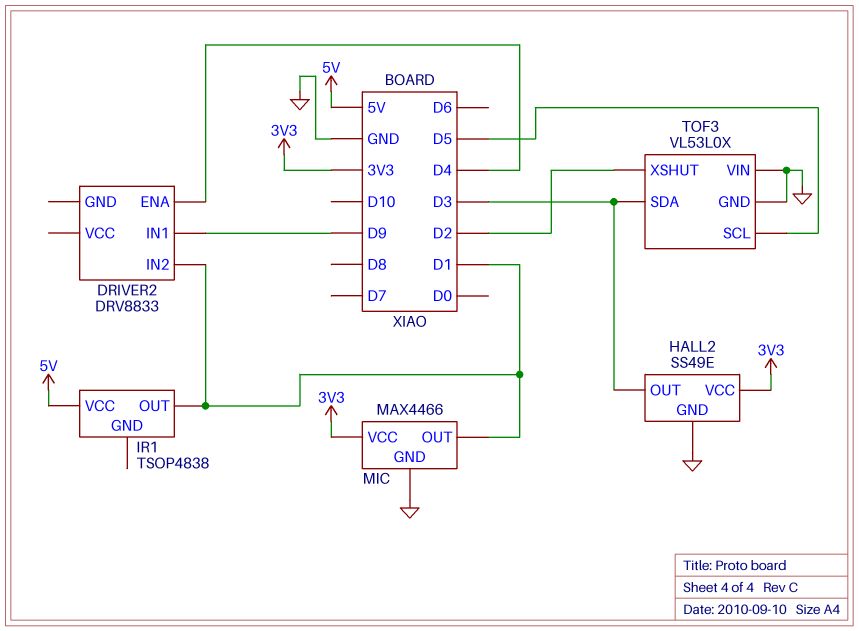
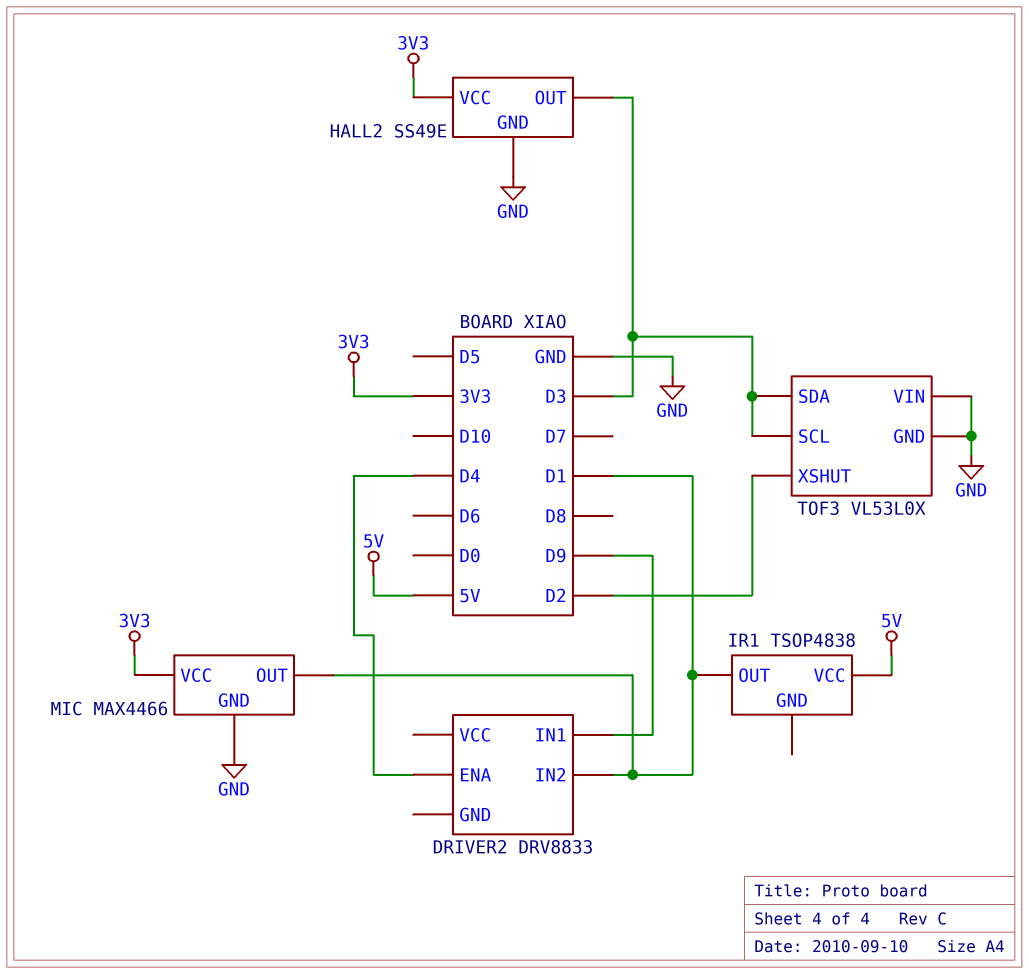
TOF3 pin SCL: D5 -> D3

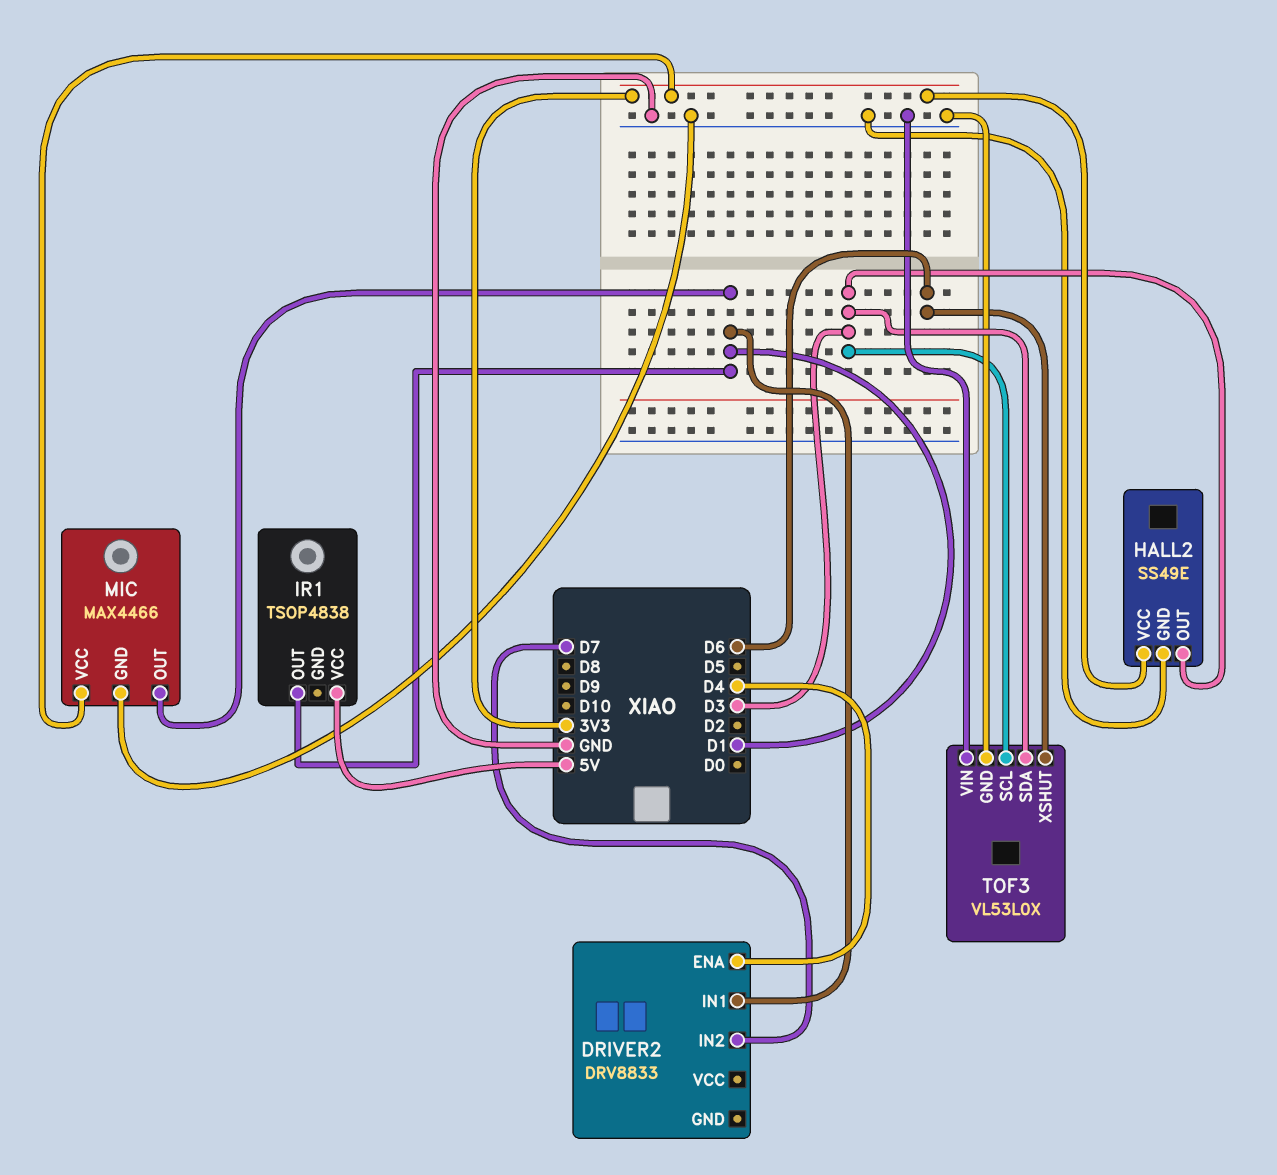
DRIVER2 pin IN1: D9 -> D1
DRIVER2 pin IN2: D1 -> D7
TOF3 pin XSHUT: D2 -> D6

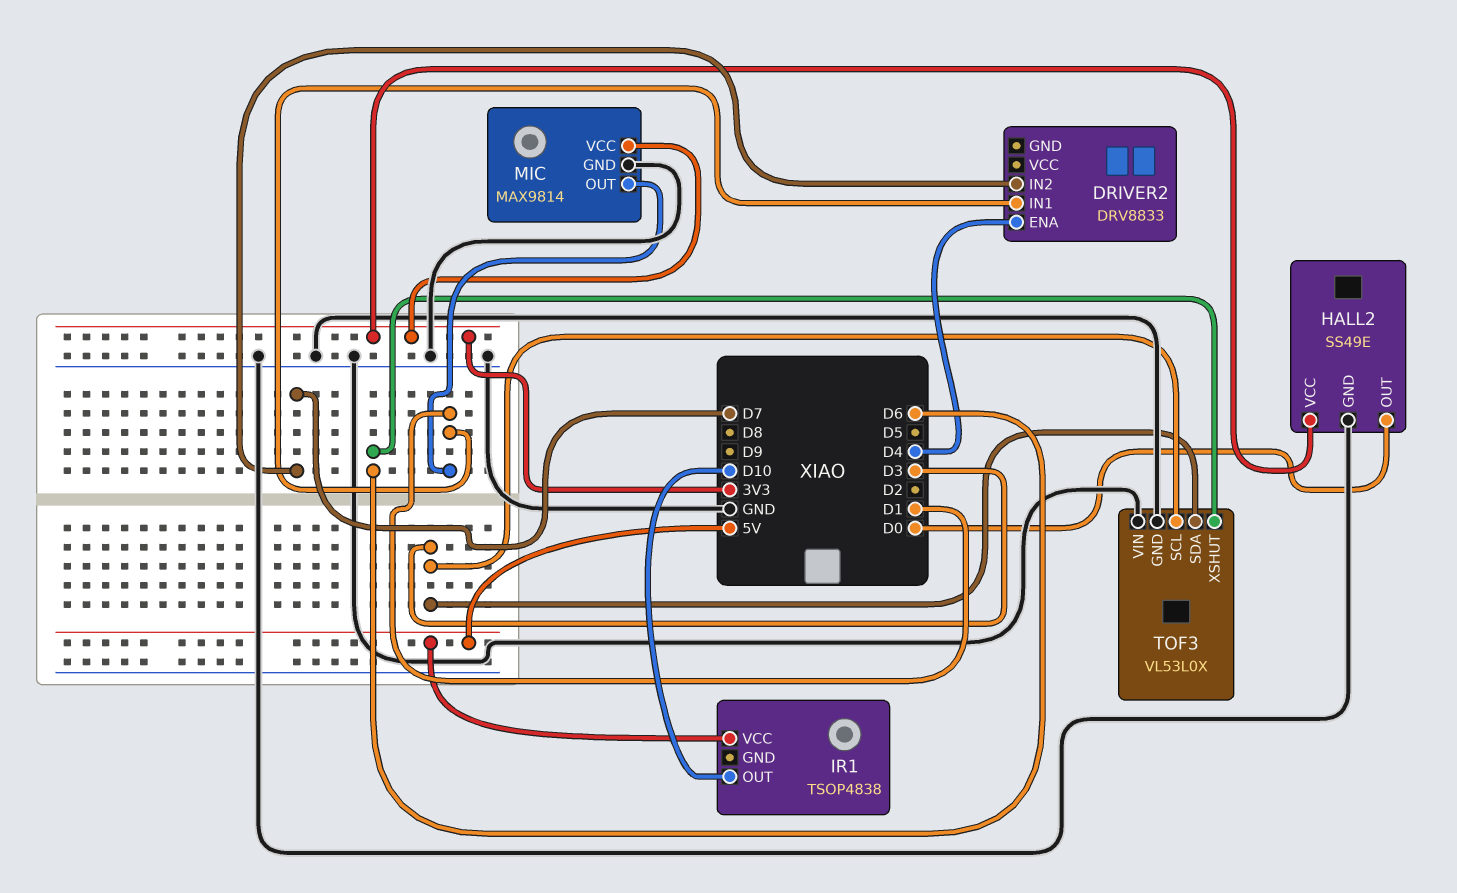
HALL2 pin OUT: D3 -> D0
IR1 pin OUT: D1 -> D10
MIC: MAX4466 -> MAX9814

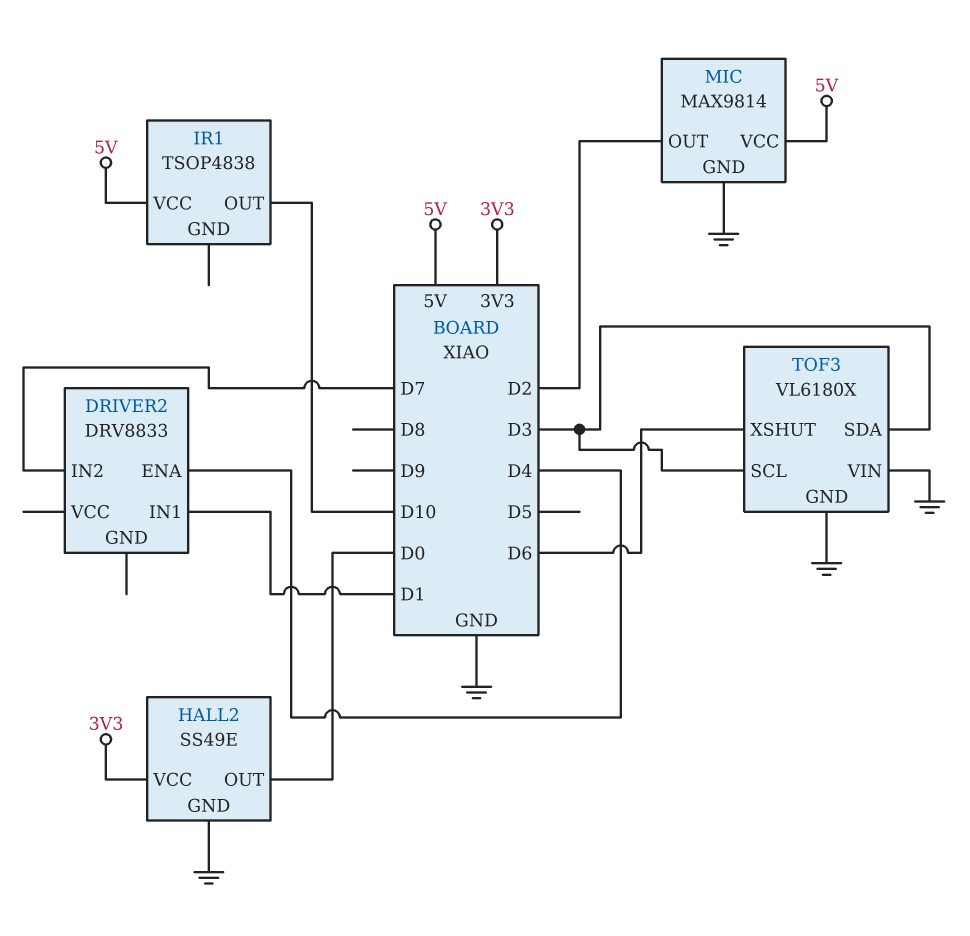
MIC pin OUT: D1 -> D2
MIC pin VCC: 3V3 -> 5V
TOF3: VL53L0X -> VL6180X

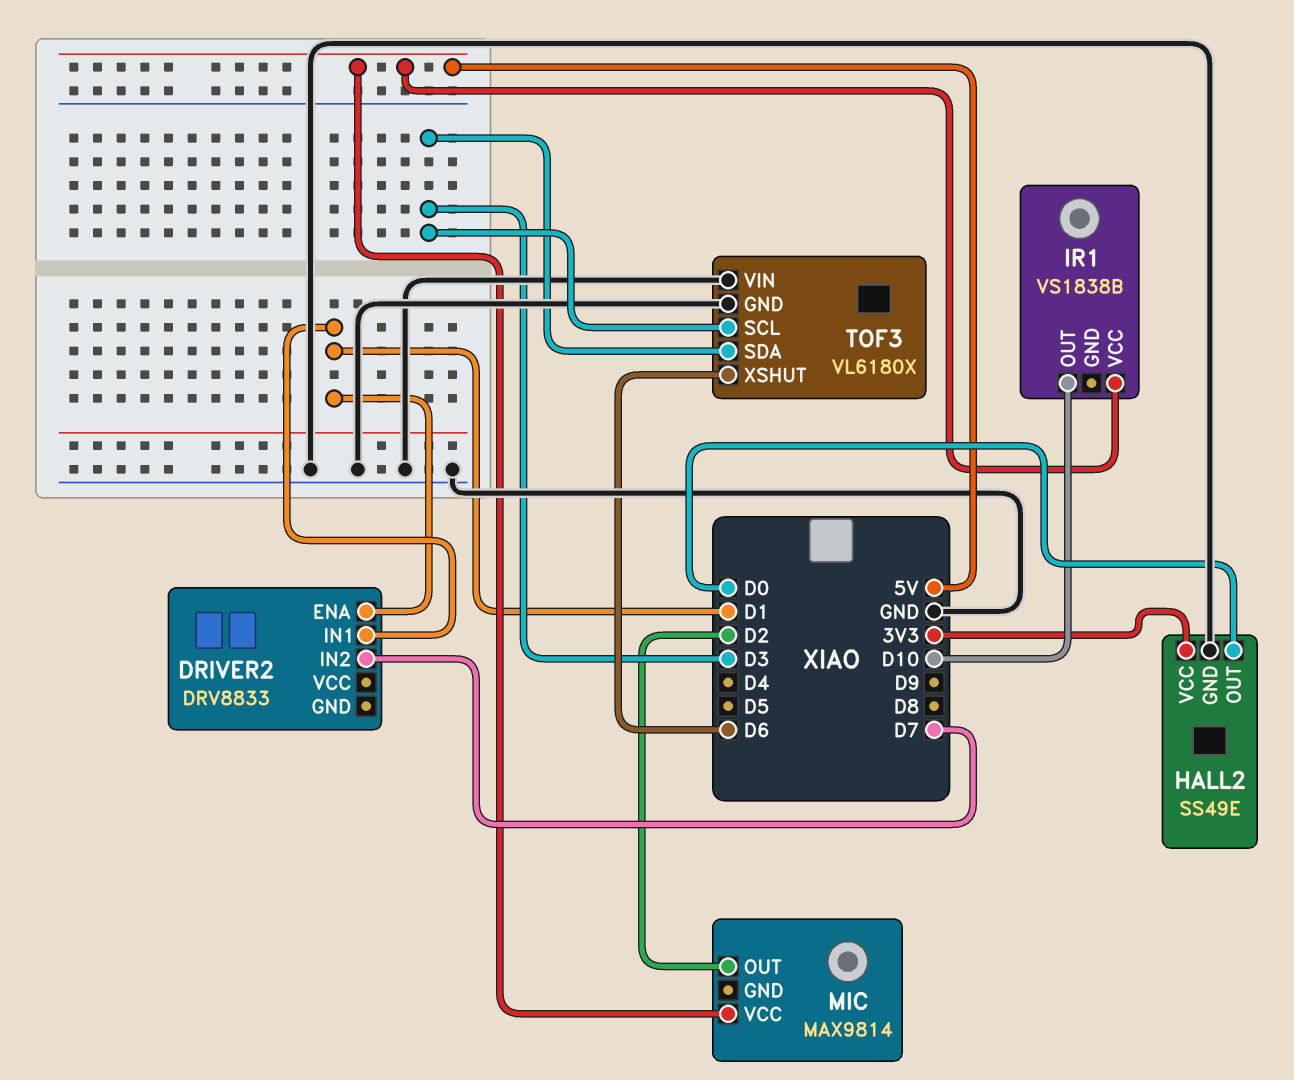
DRIVER2 pin ENA: D4 -> D1
IR1: TSOP4838 -> VS1838B
MIC pin GND: GND -> none

